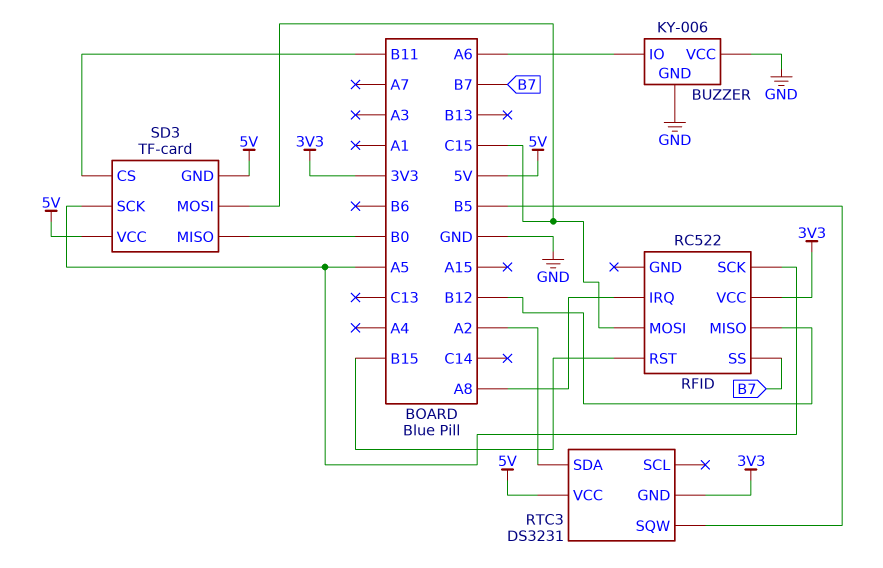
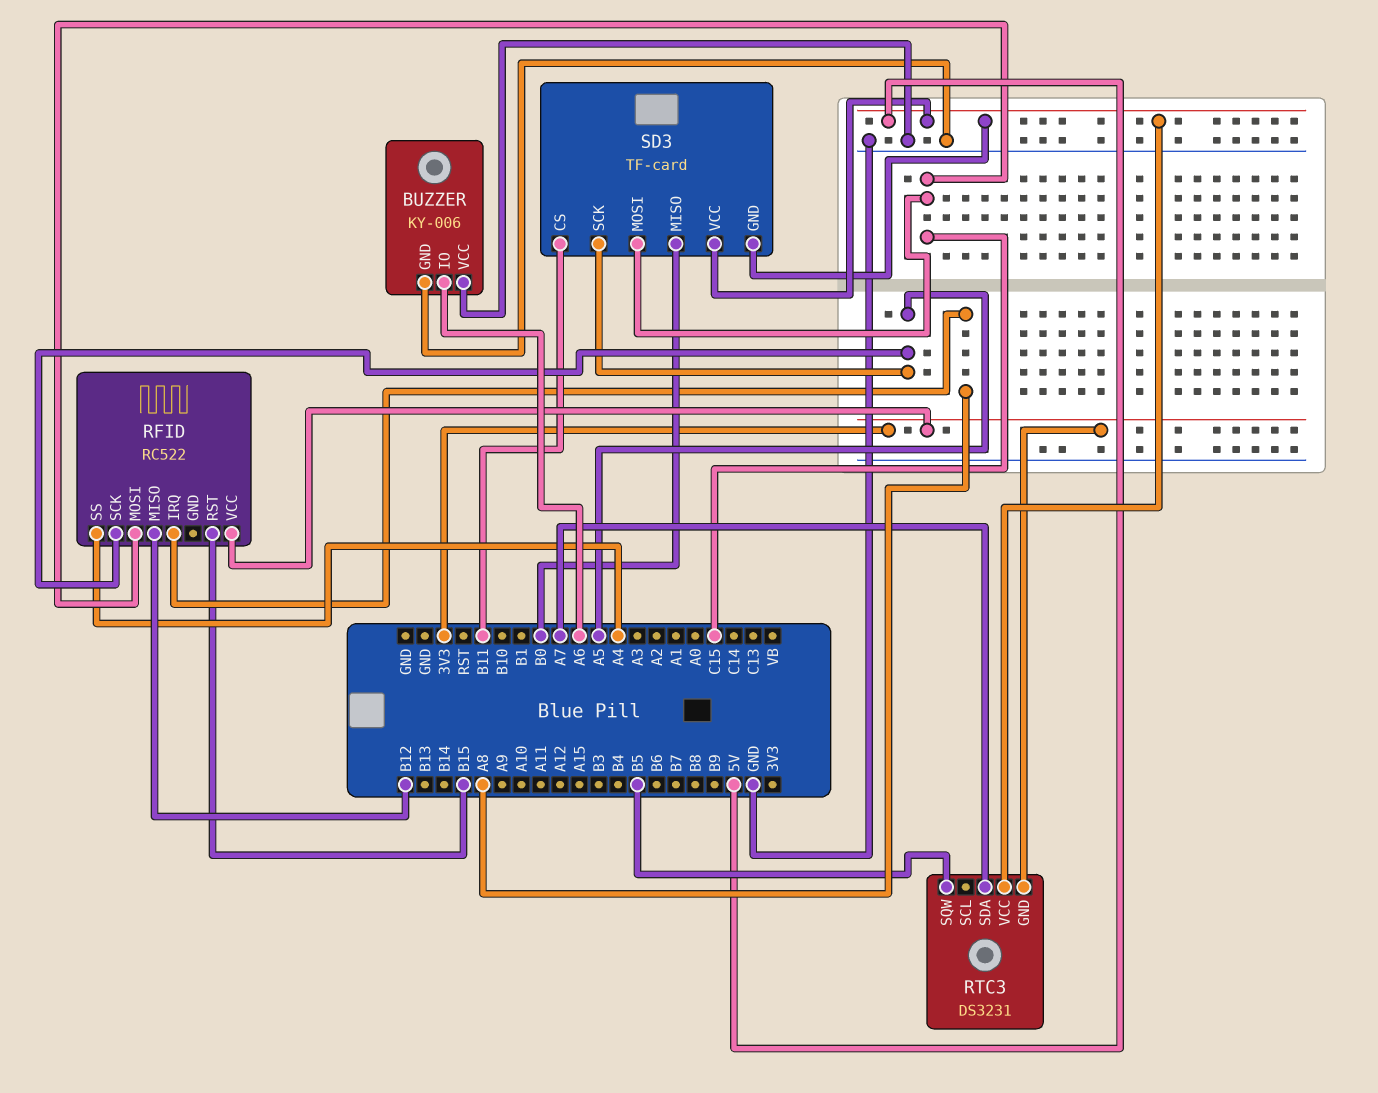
RFID pin SS: B7 -> A4
RTC3 pin SDA: A2 -> A7

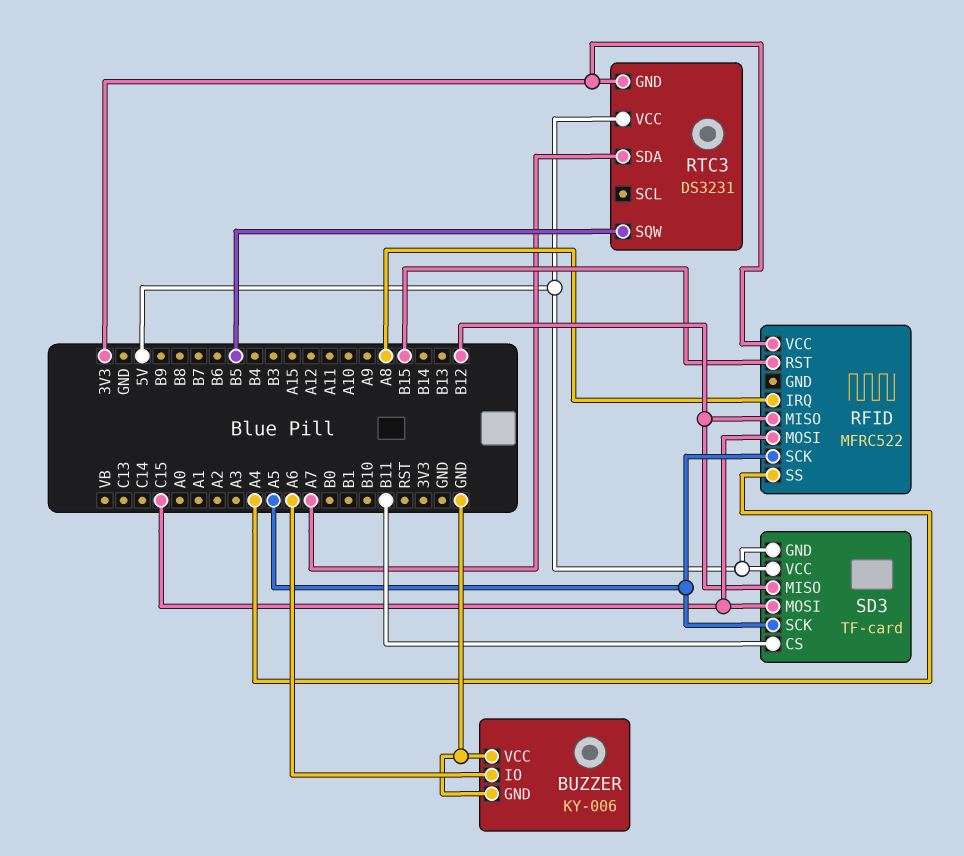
RFID: RC522 -> MFRC522
SD3 pin MISO: B0 -> B12

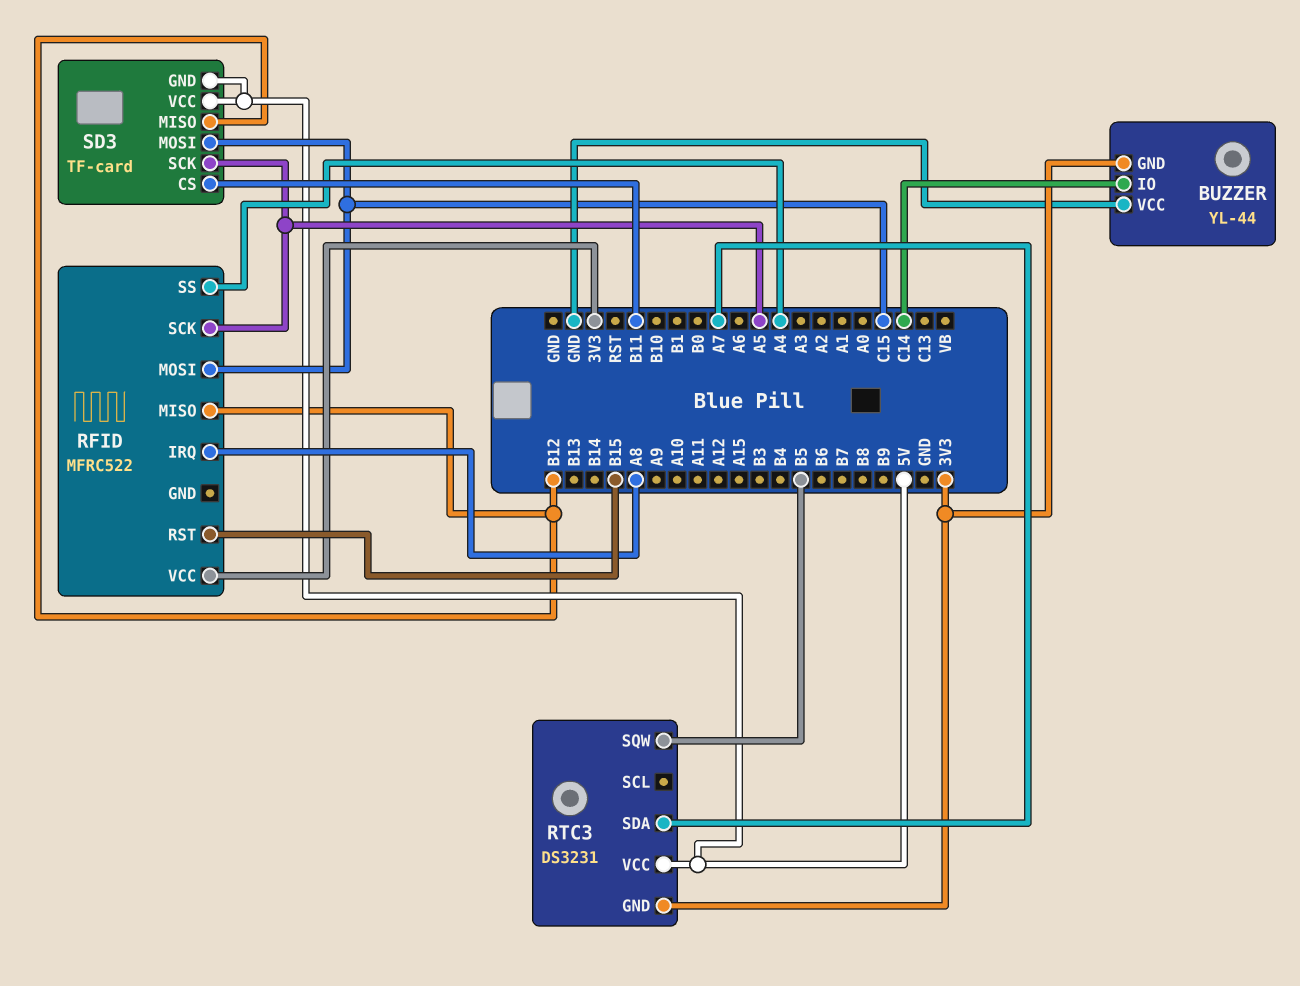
BUZZER: KY-006 -> YL-44
BUZZER pin GND: GND -> 3V3
BUZZER pin IO: A6 -> C14

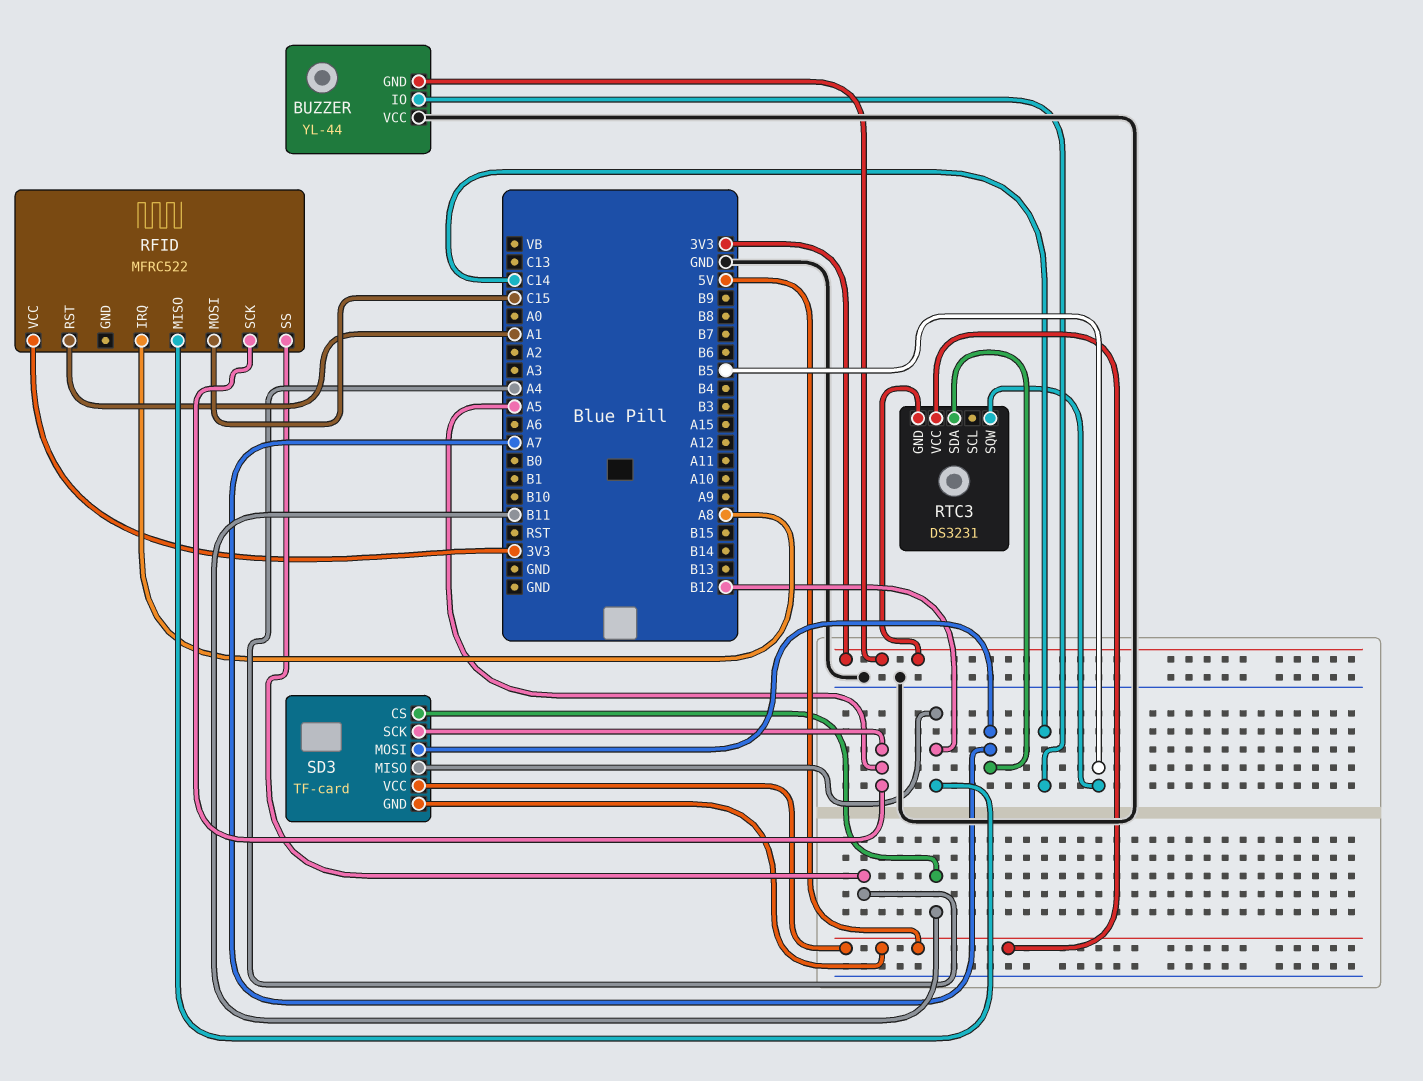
RFID pin RST: B15 -> A1
SD3 pin MOSI: C15 -> A7

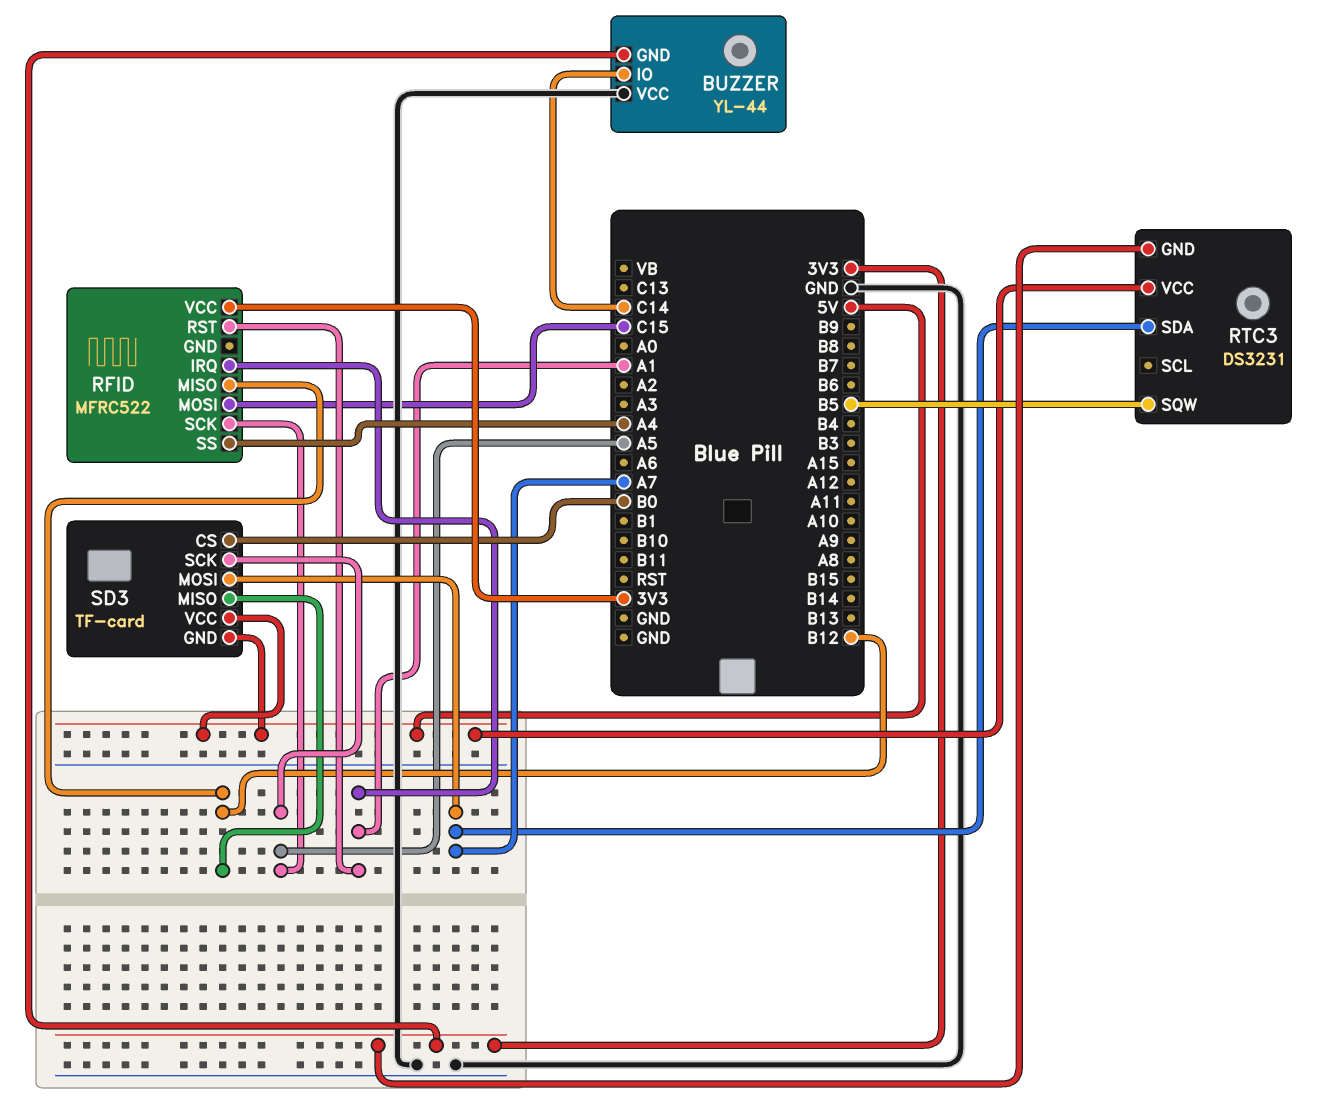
RFID pin IRQ: A8 -> A1
SD3 pin CS: B11 -> B0

